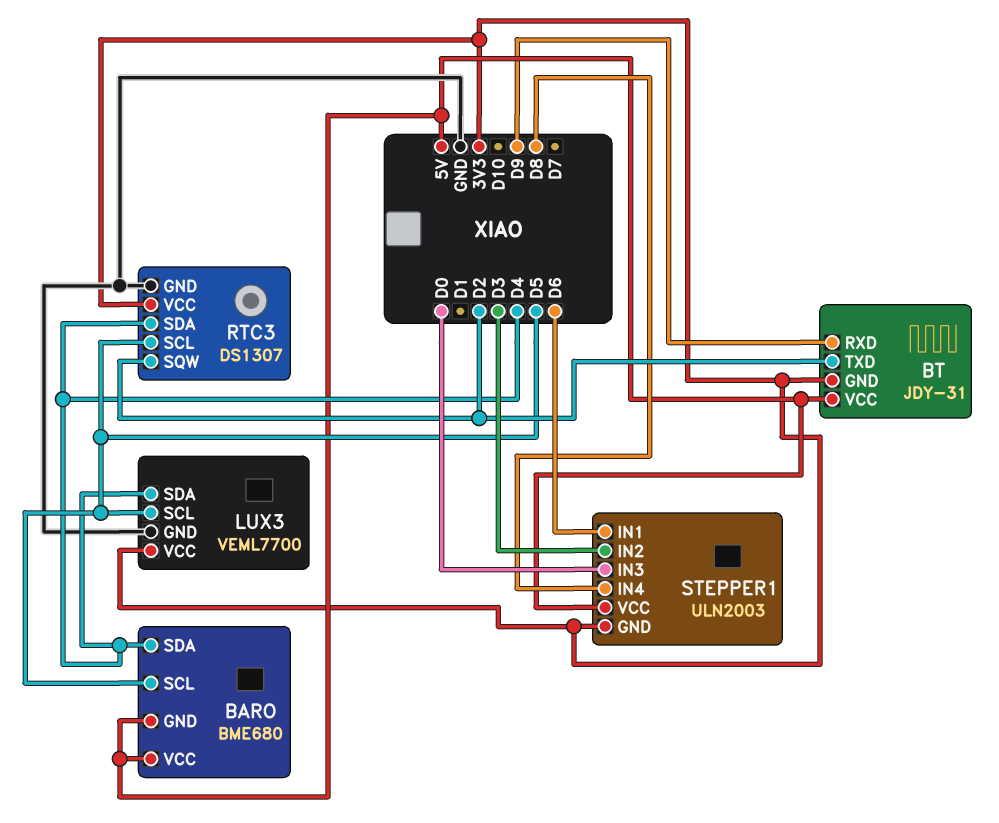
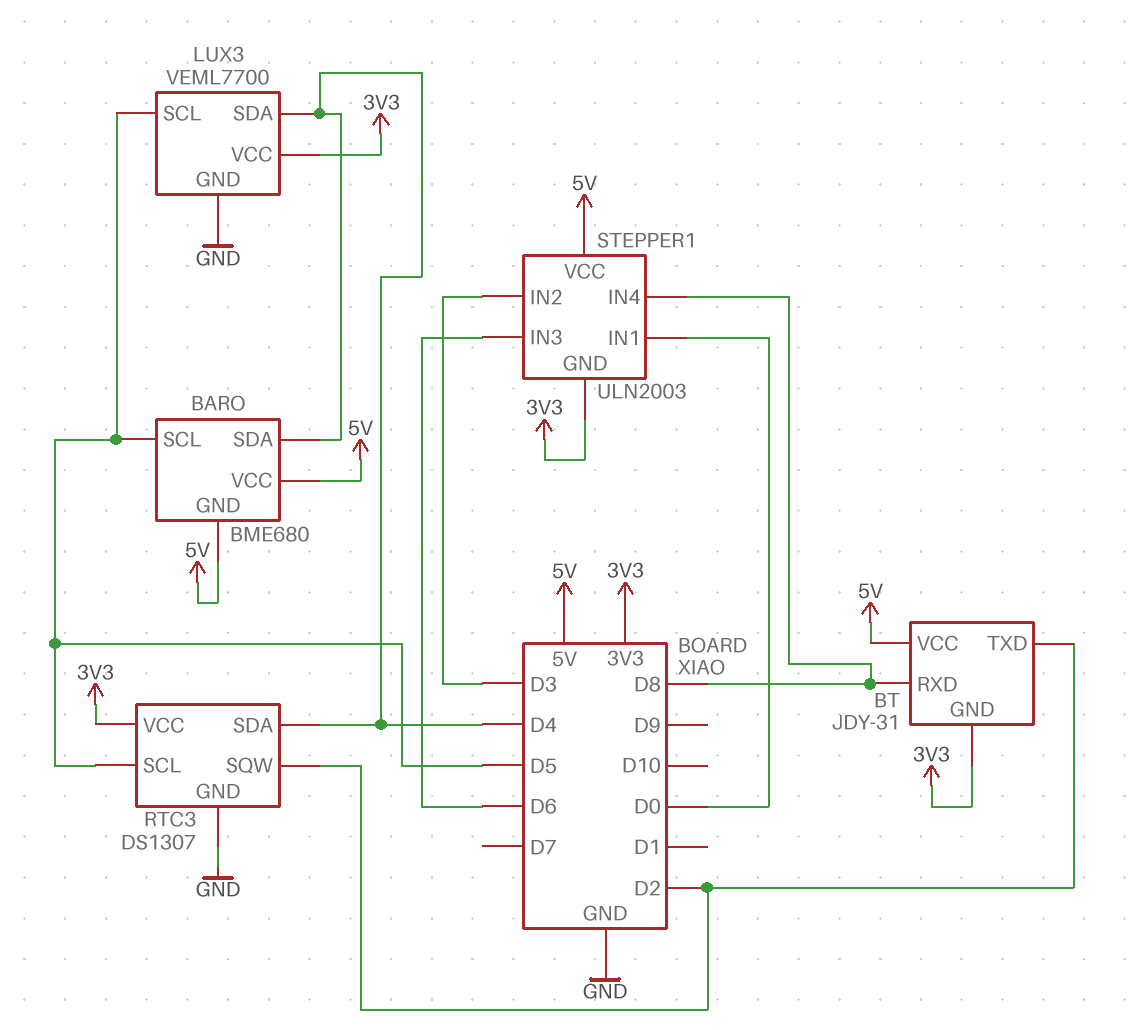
BT pin RXD: D9 -> D8
STEPPER1 pin IN1: D6 -> D0
STEPPER1 pin IN3: D0 -> D6

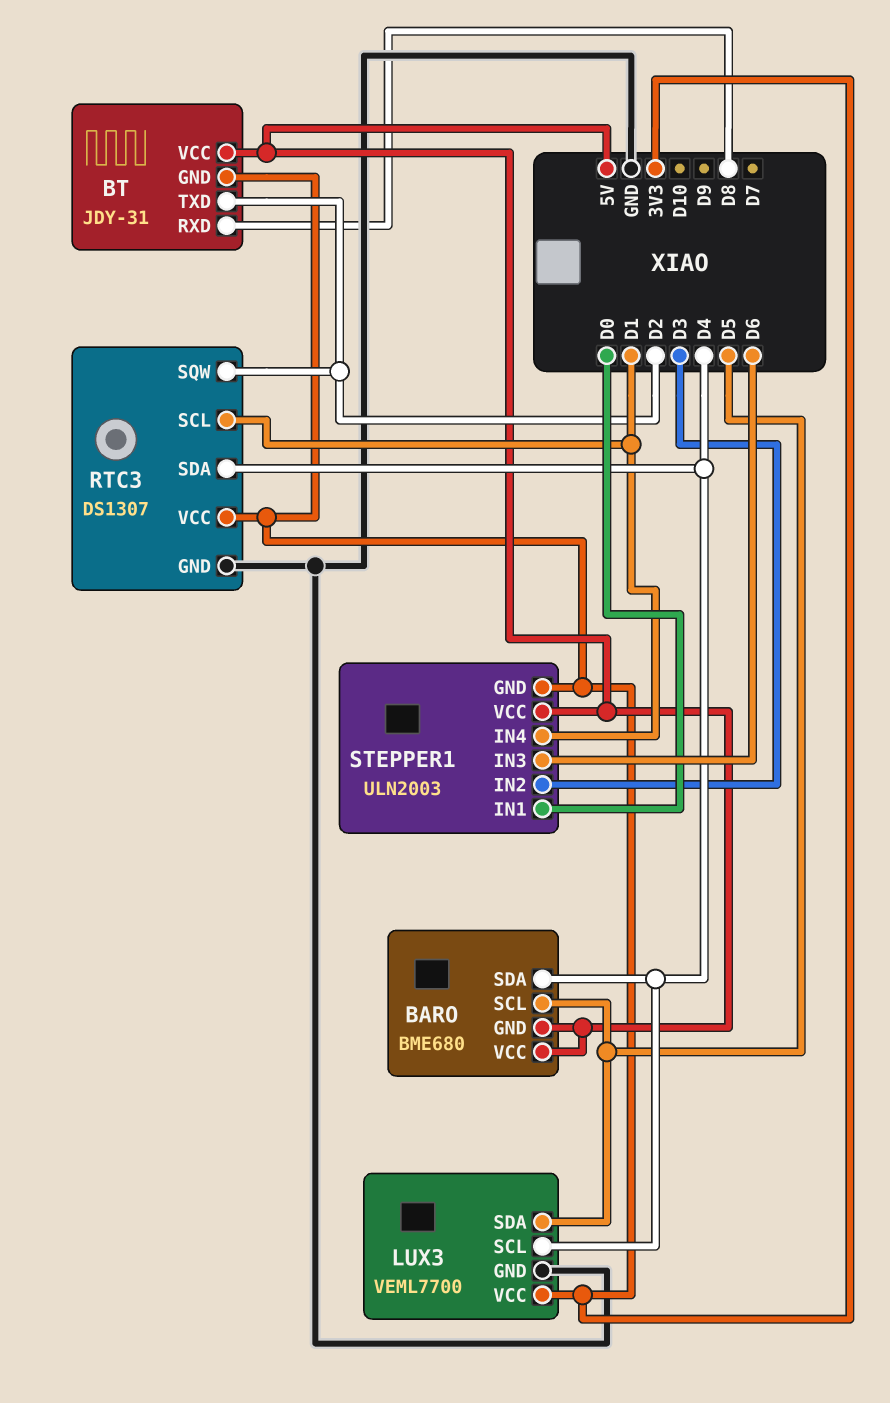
LUX3 pin SCL: D5 -> D4
LUX3 pin SDA: D4 -> D5
RTC3 pin SCL: D5 -> D1
STEPPER1 pin IN4: D8 -> D1

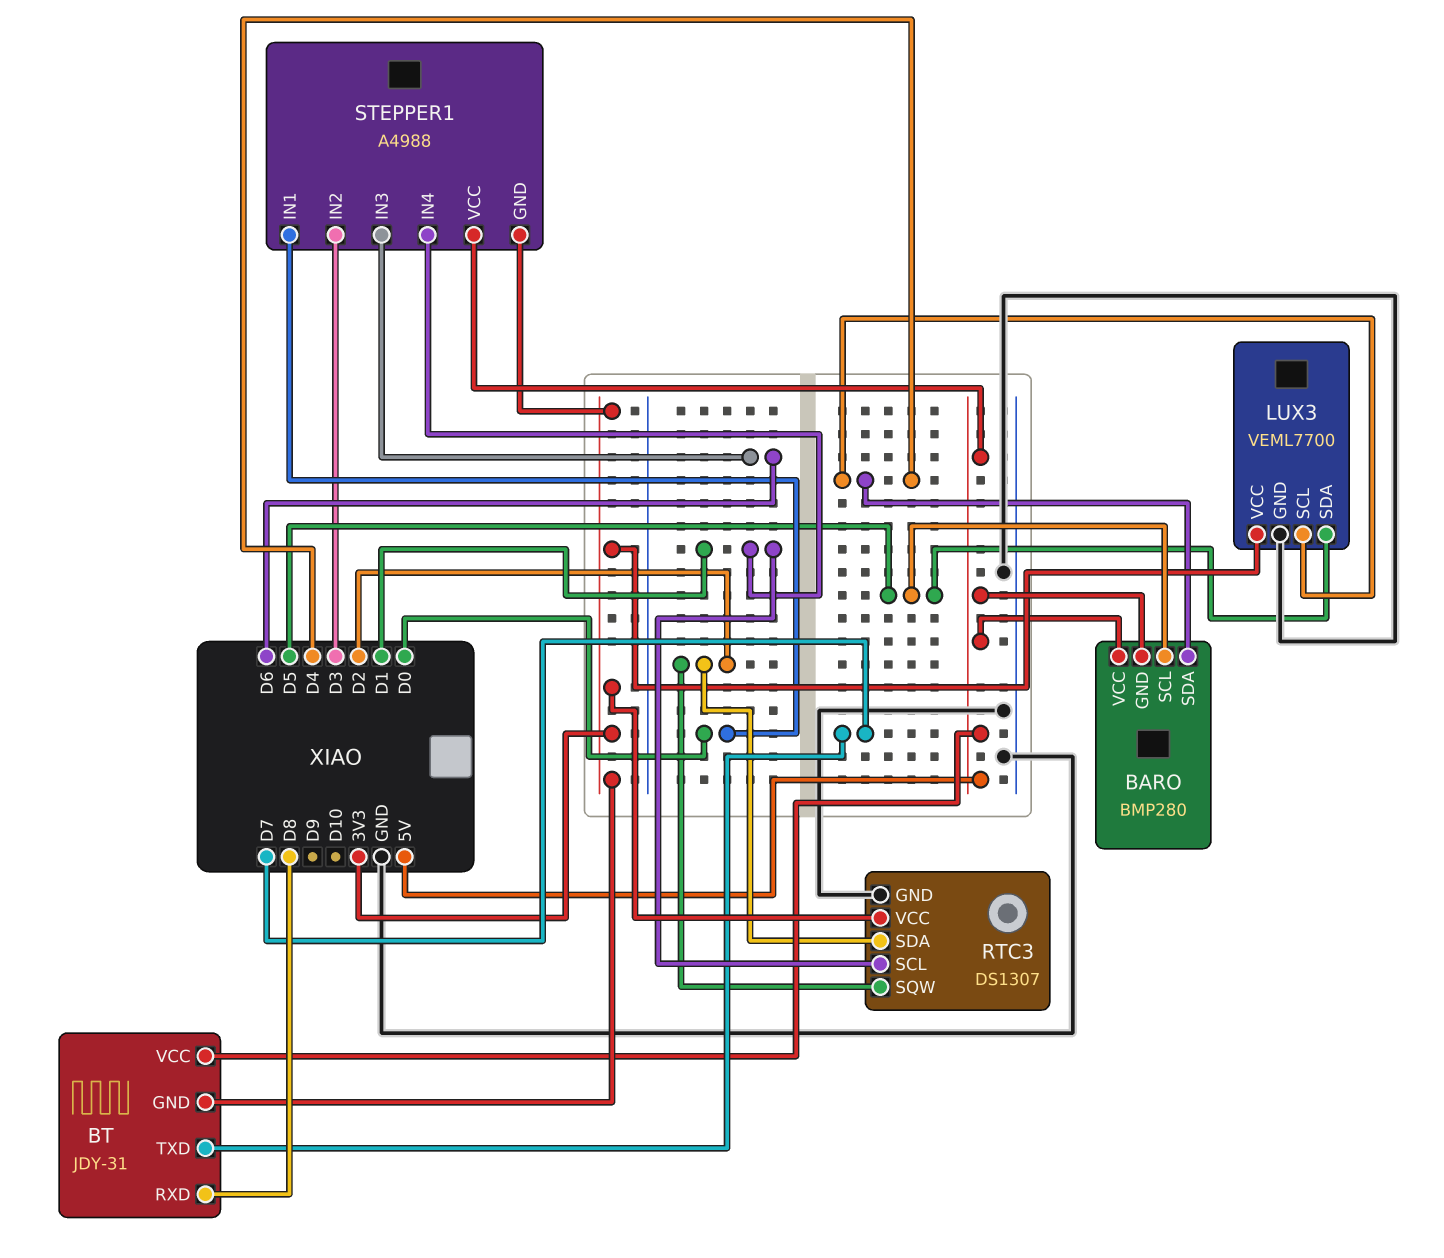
BARO: BME680 -> BMP280
BT pin TXD: D2 -> D7
RTC3 pin SDA: D4 -> D2
STEPPER1: ULN2003 -> A4988

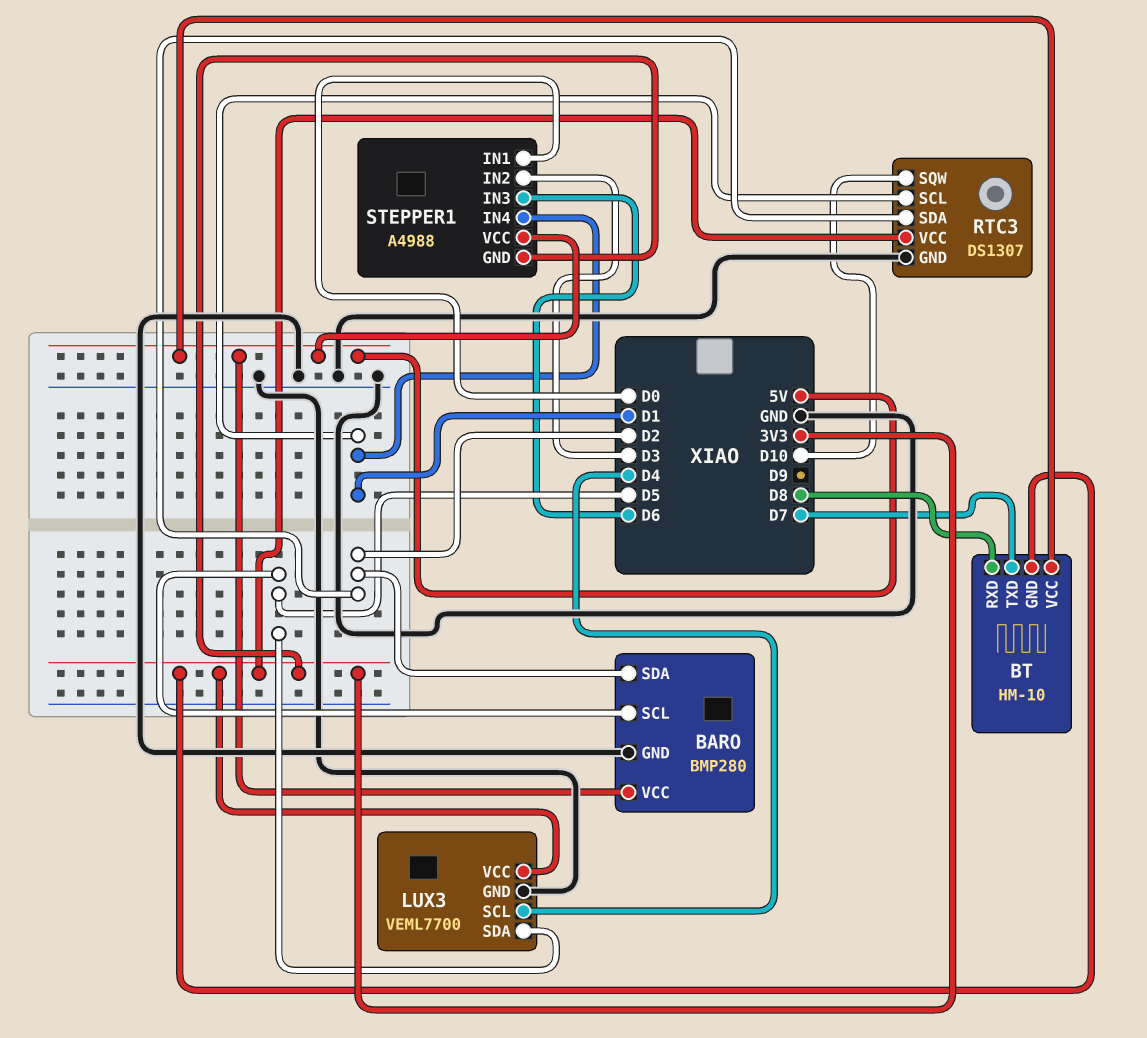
BARO pin GND: 5V -> GND
BARO pin SDA: D4 -> D2
BT: JDY-31 -> HM-10
RTC3 pin SQW: D2 -> D10

